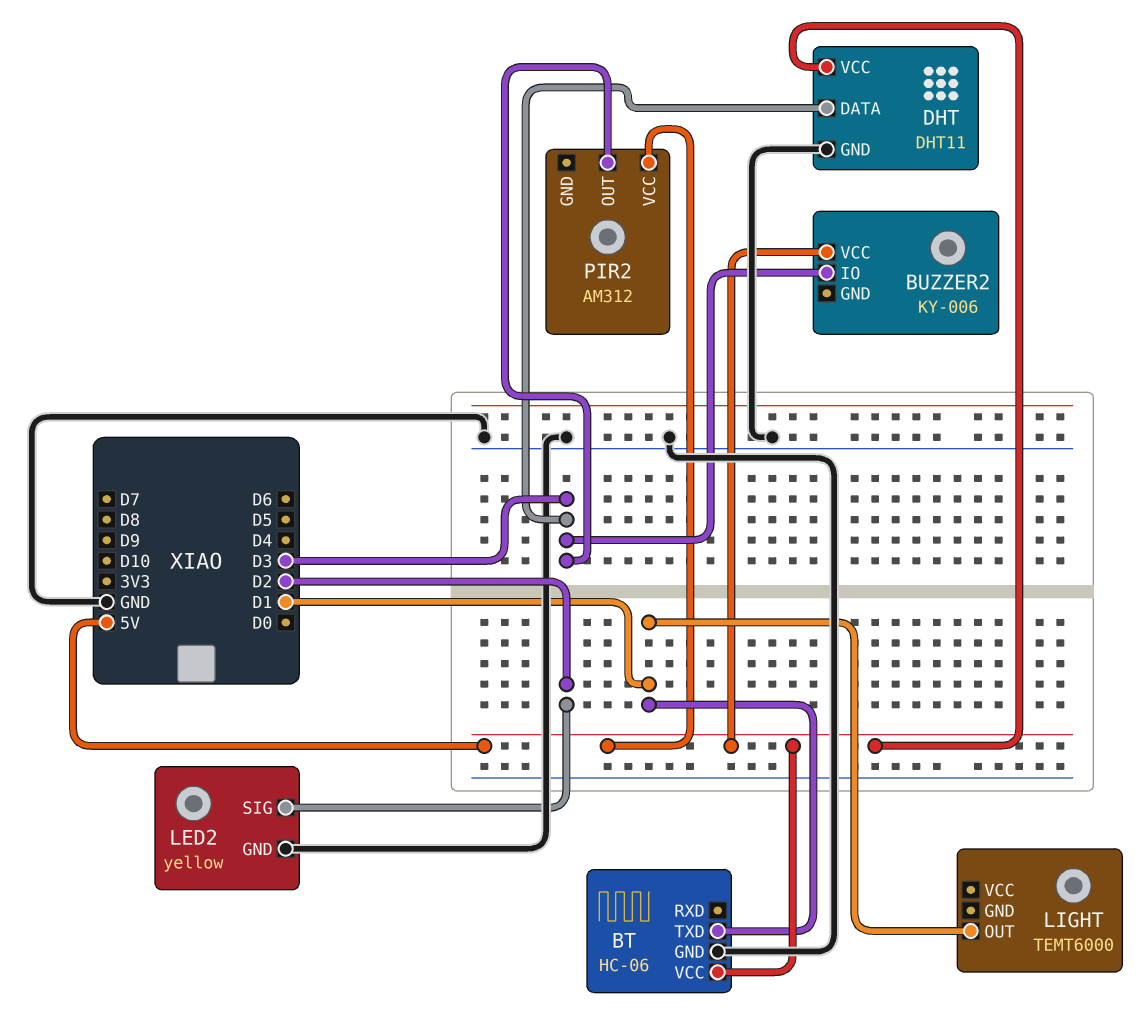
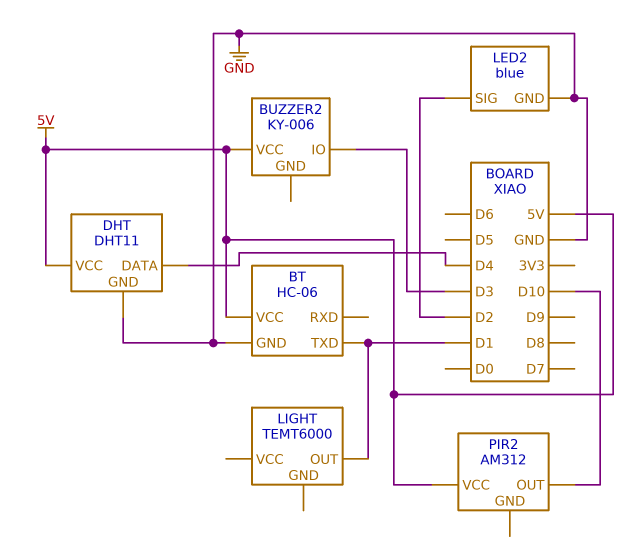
DHT pin DATA: D3 -> D4
LED2: yellow -> blue
PIR2 pin OUT: D3 -> D10

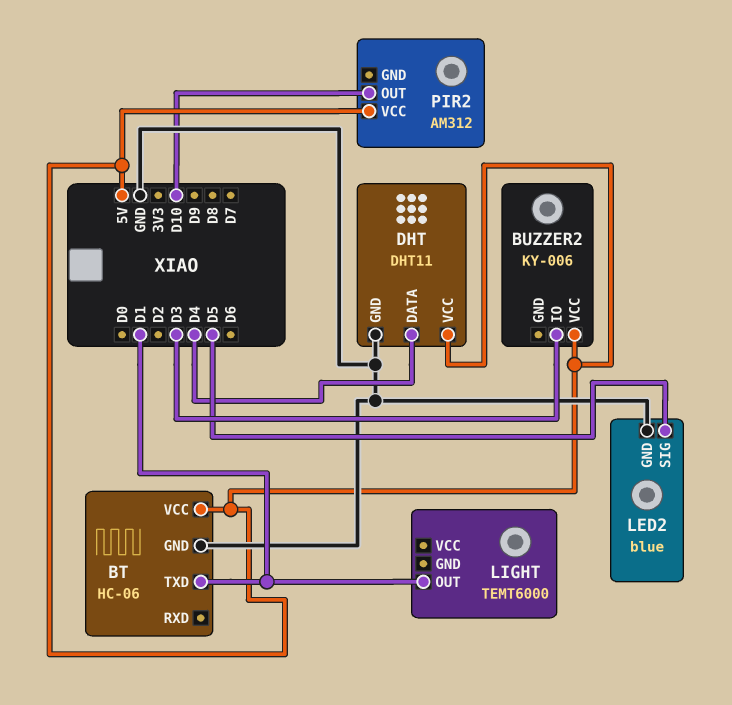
LED2 pin SIG: D2 -> D5

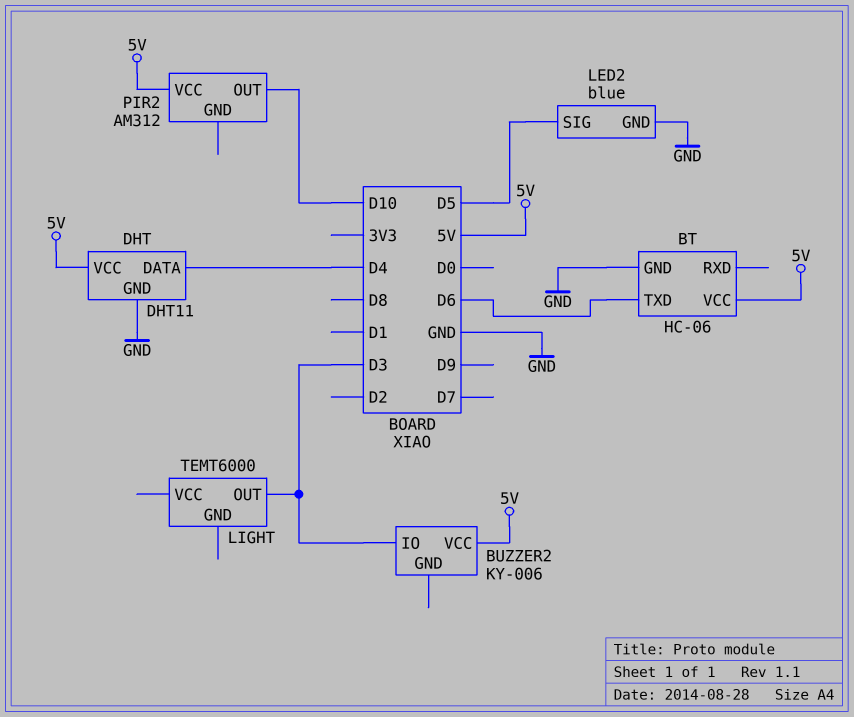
BT pin TXD: D1 -> D6
LIGHT pin OUT: D1 -> D3

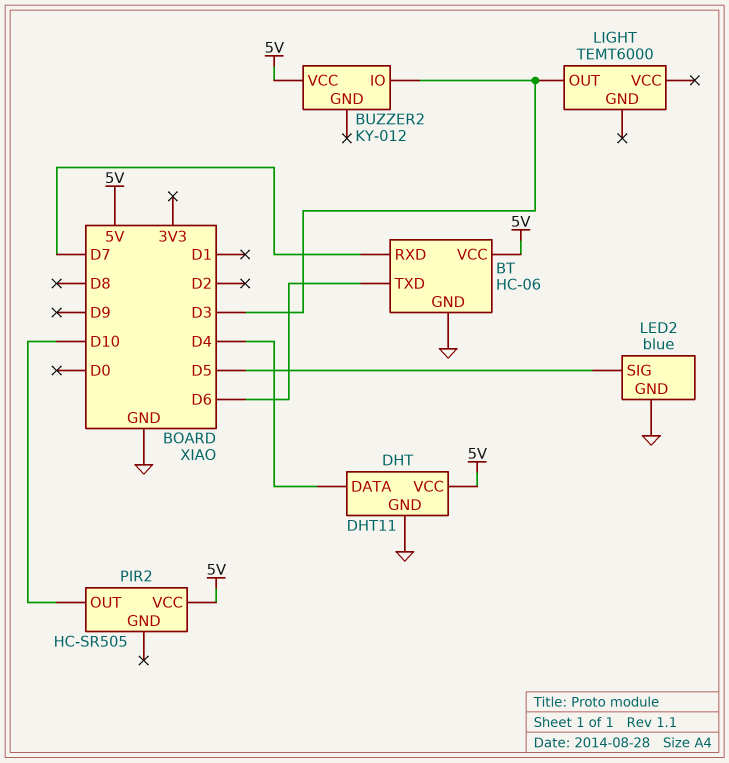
BT pin RXD: none -> D7
BUZZER2: KY-006 -> KY-012
PIR2: AM312 -> HC-SR505

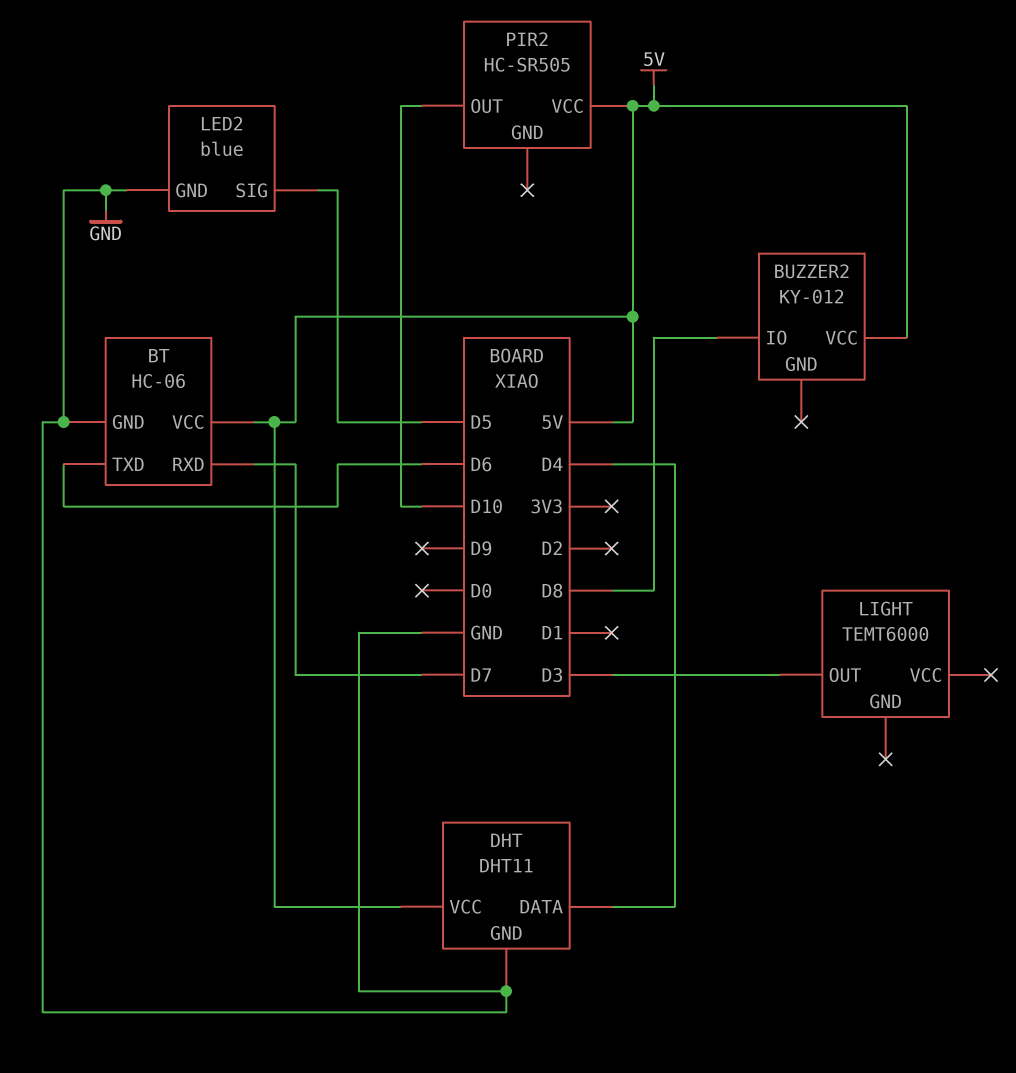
BUZZER2 pin IO: D3 -> D8

